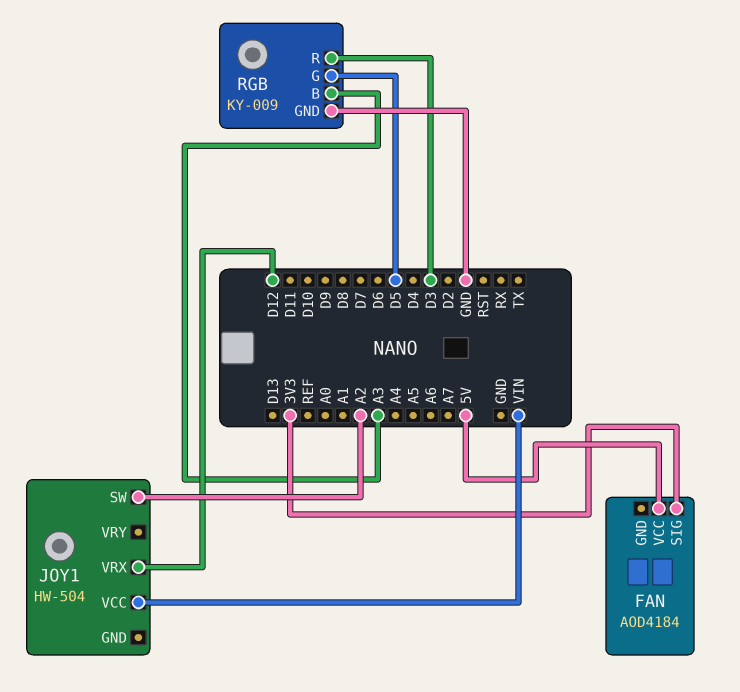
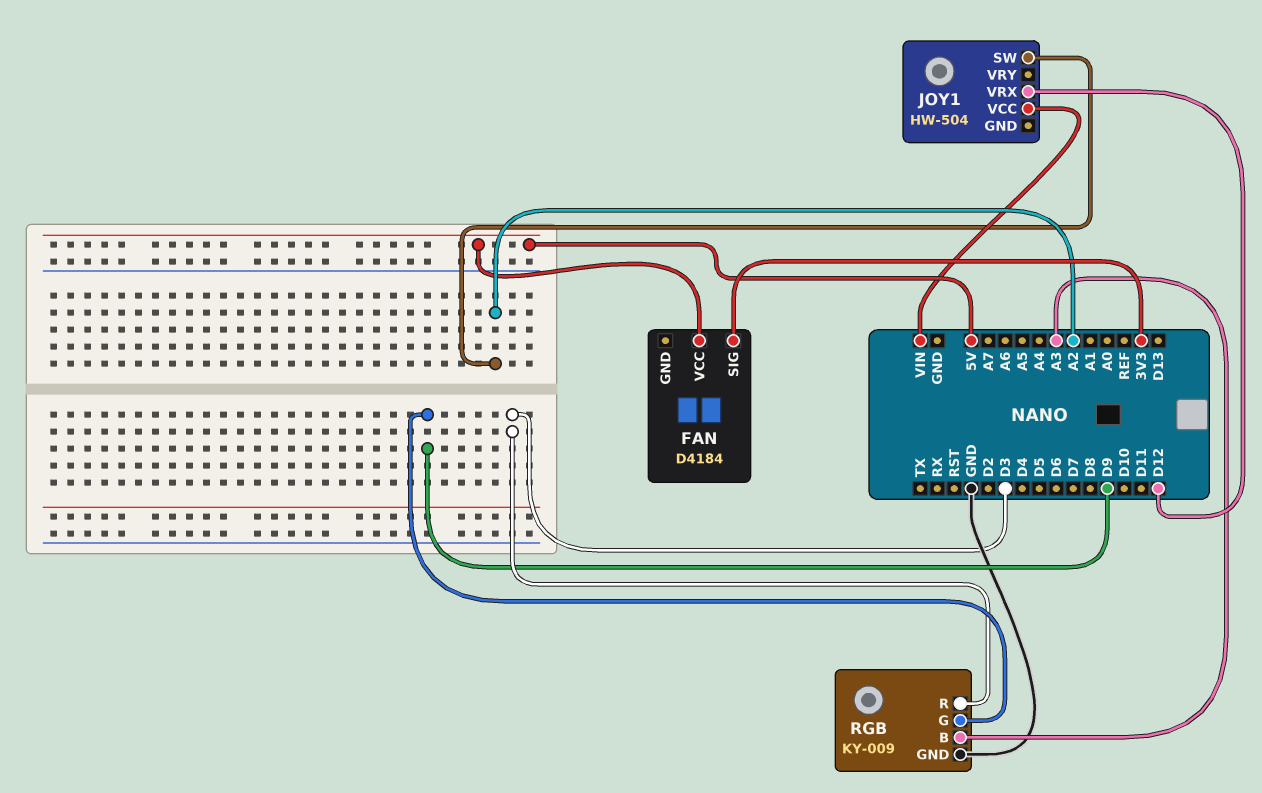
FAN: AOD4184 -> D4184
RGB pin G: D5 -> D9

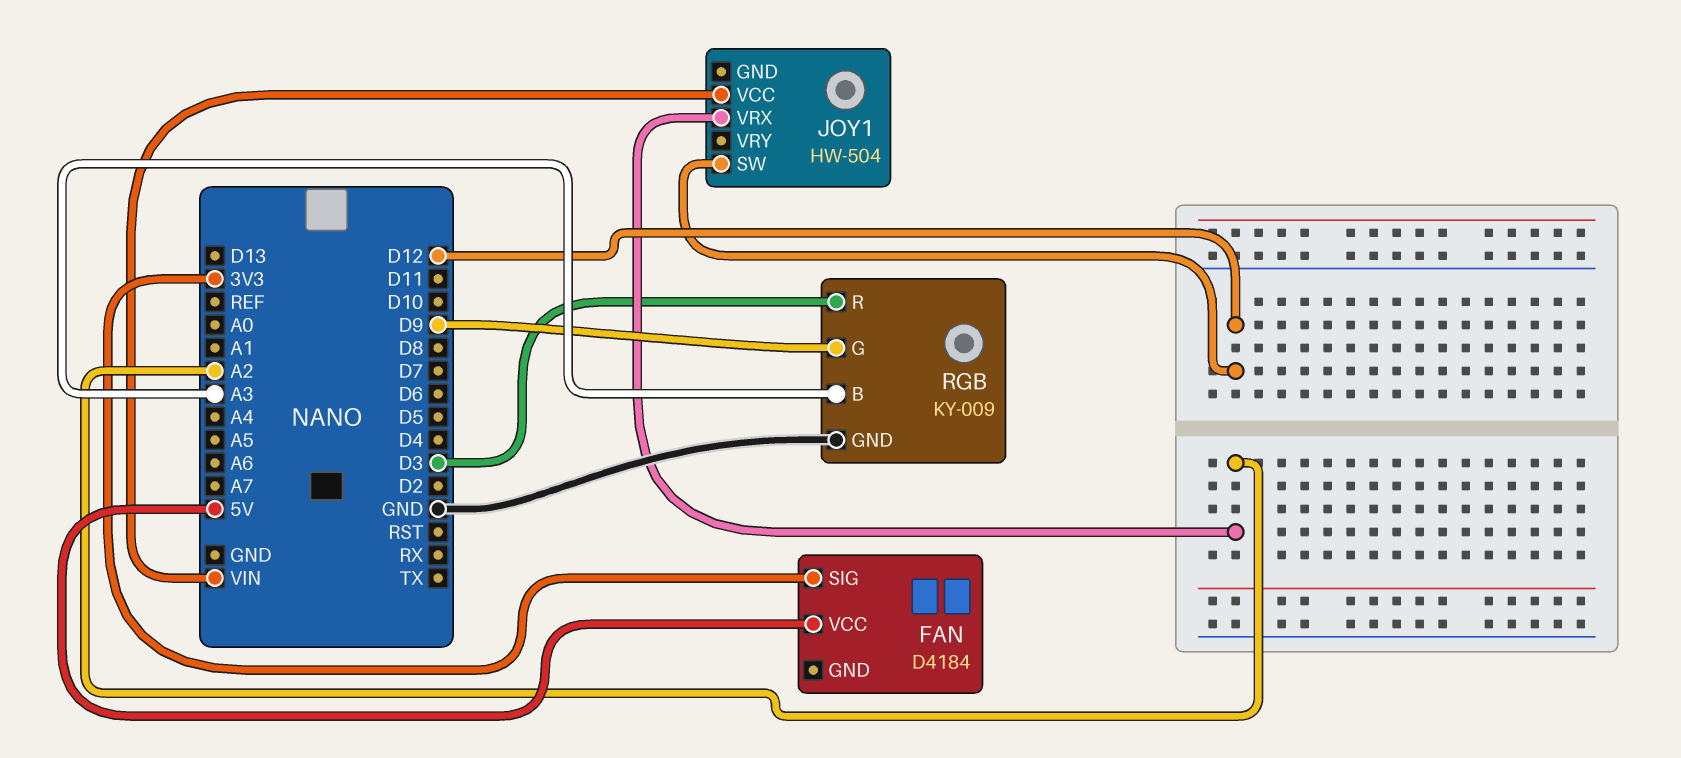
JOY1 pin SW: A2 -> D12
JOY1 pin VRX: D12 -> A2

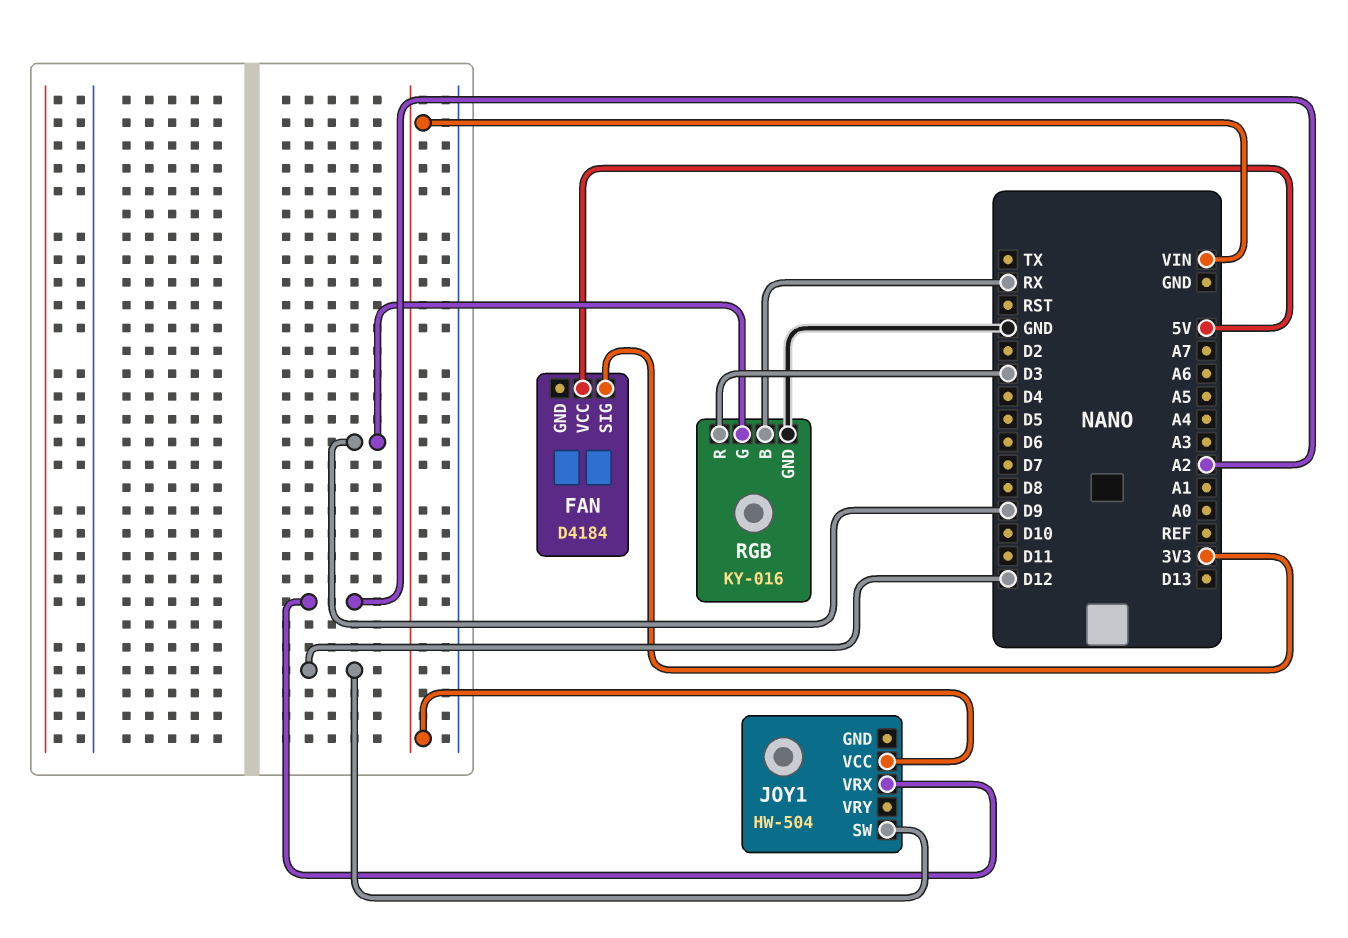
RGB: KY-009 -> KY-016
RGB pin B: A3 -> RX

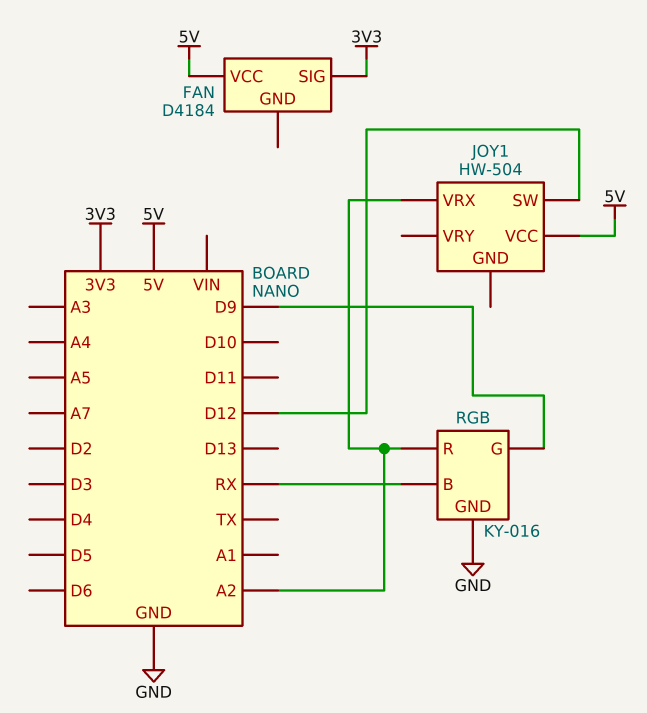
JOY1 pin VCC: VIN -> 5V
RGB pin R: D3 -> A2

